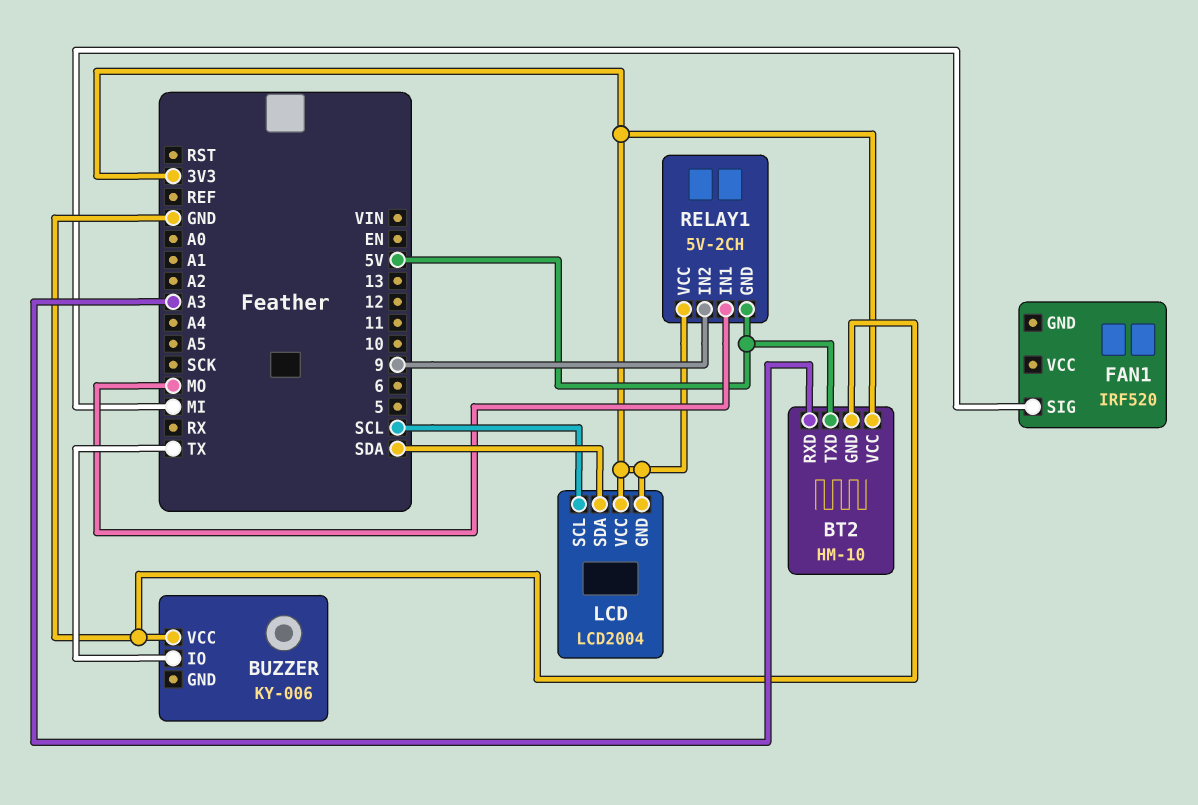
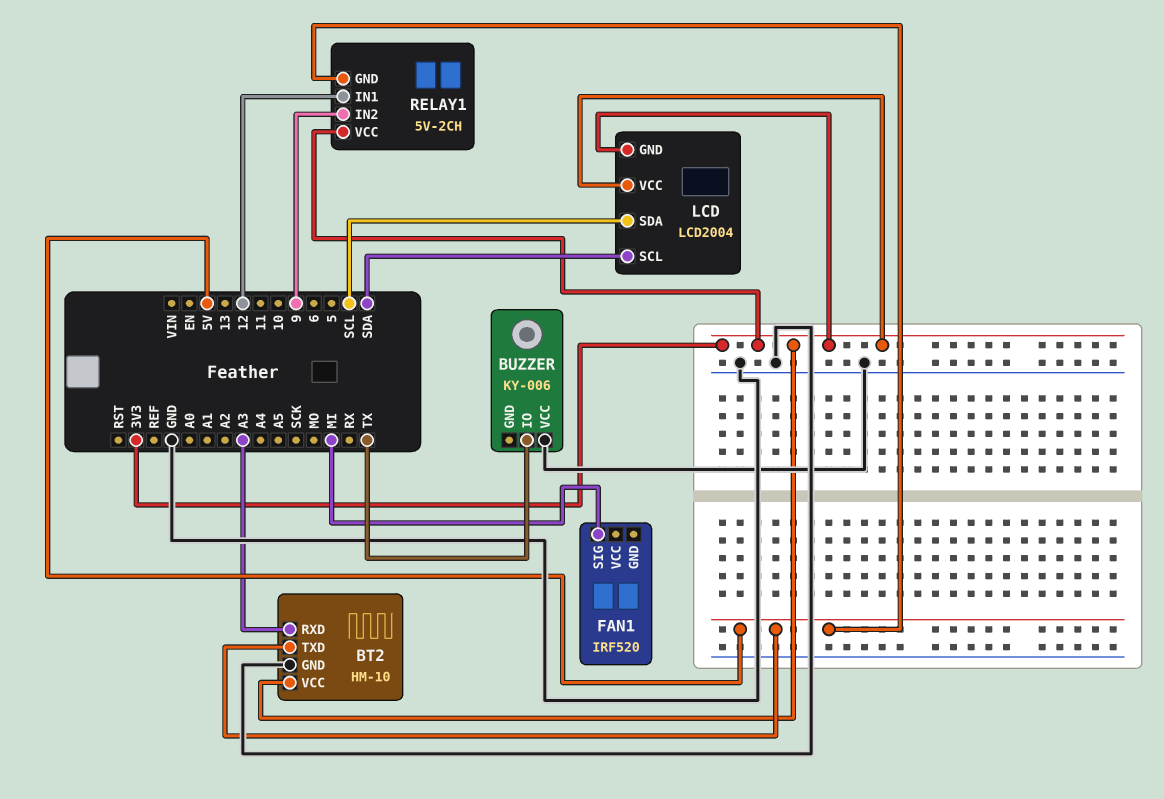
LCD pin SCL: SCL -> SDA
LCD pin SDA: SDA -> SCL
RELAY1 pin IN1: MO -> 12

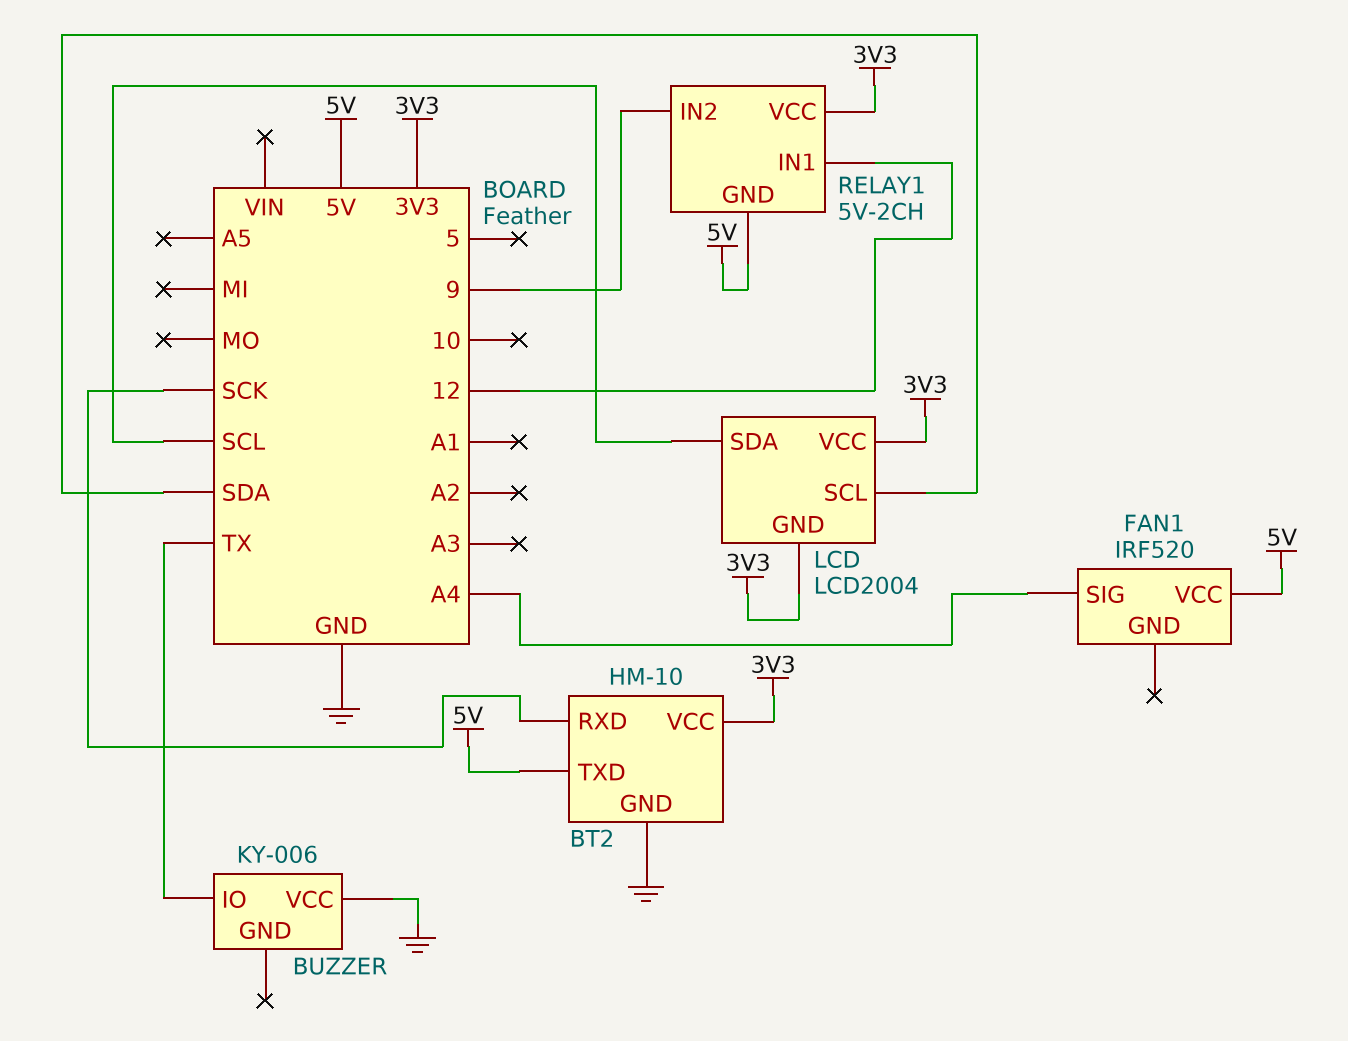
BT2 pin RXD: A3 -> SCK
FAN1 pin SIG: MI -> A4
FAN1 pin VCC: none -> 5V

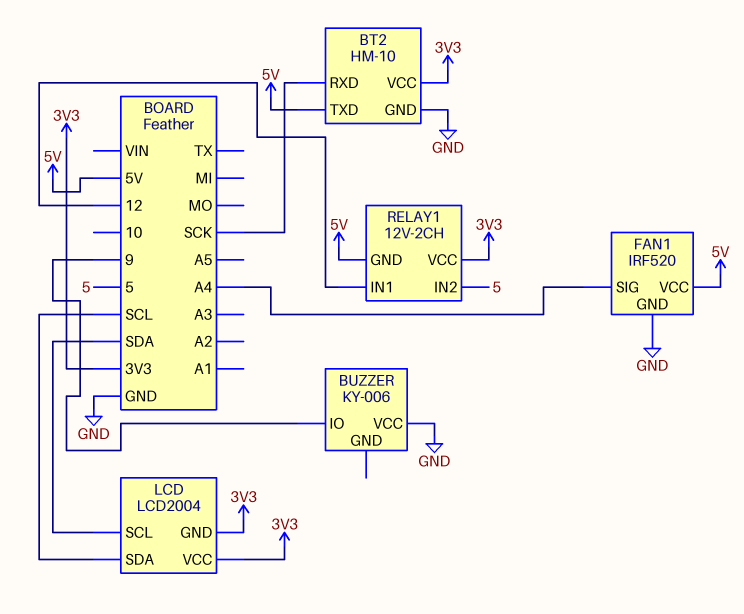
BUZZER pin IO: TX -> 9
FAN1 pin GND: none -> GND
RELAY1: 5V-2CH -> 12V-2CH
RELAY1 pin IN2: 9 -> 5

